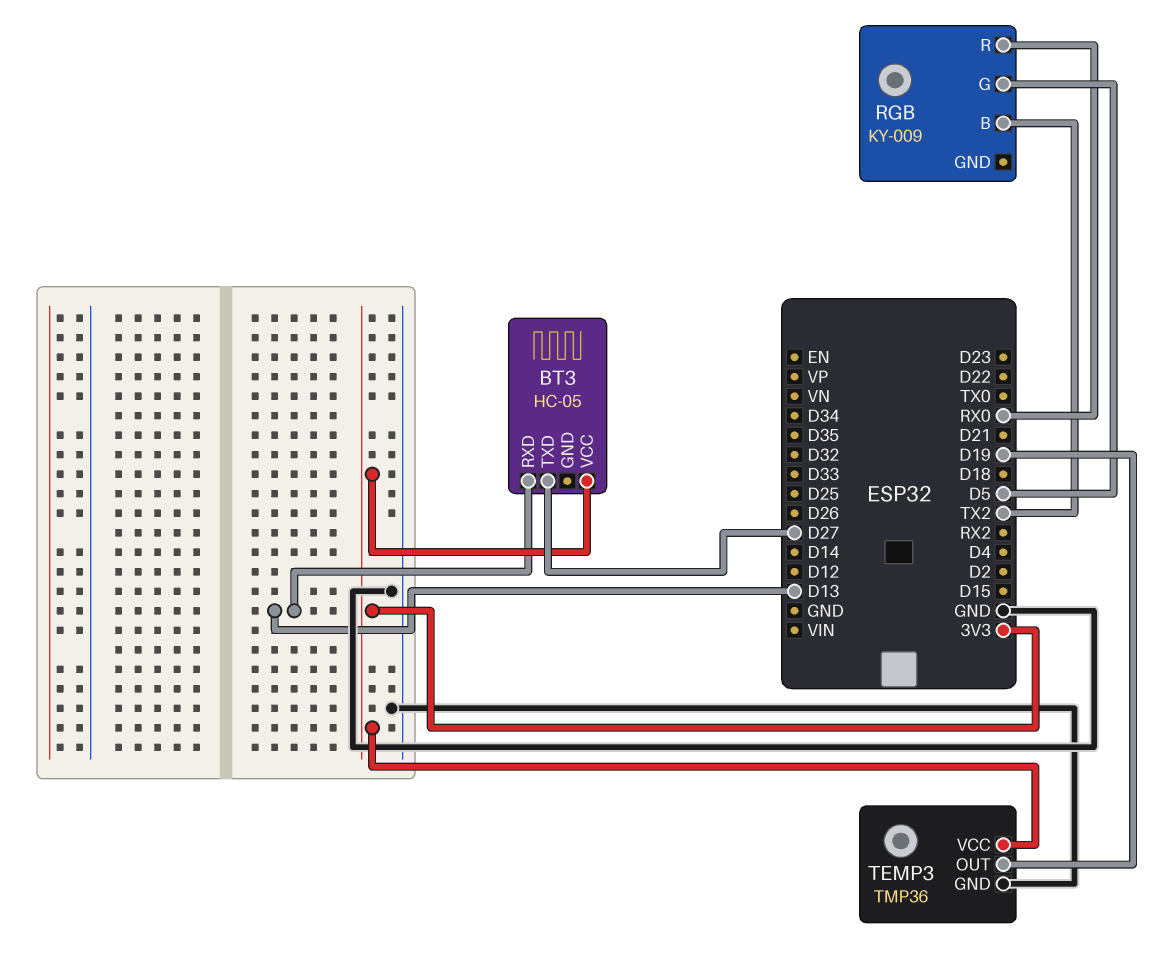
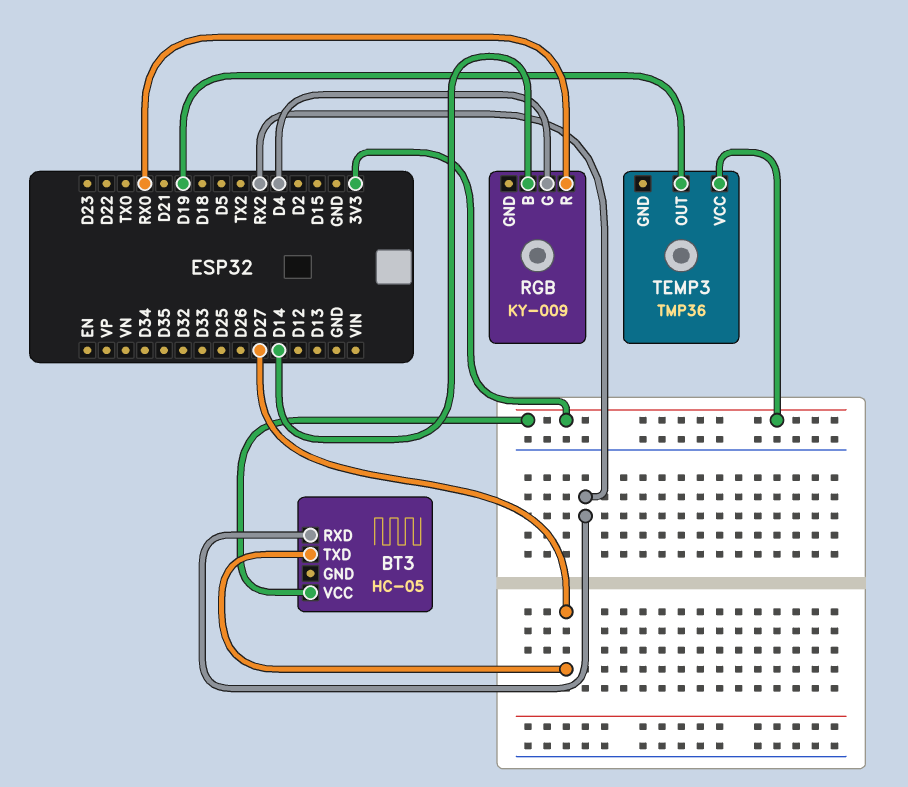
BT3 pin RXD: D13 -> RX2
RGB pin B: TX2 -> D14
RGB pin G: D5 -> D4
TEMP3 pin GND: GND -> none

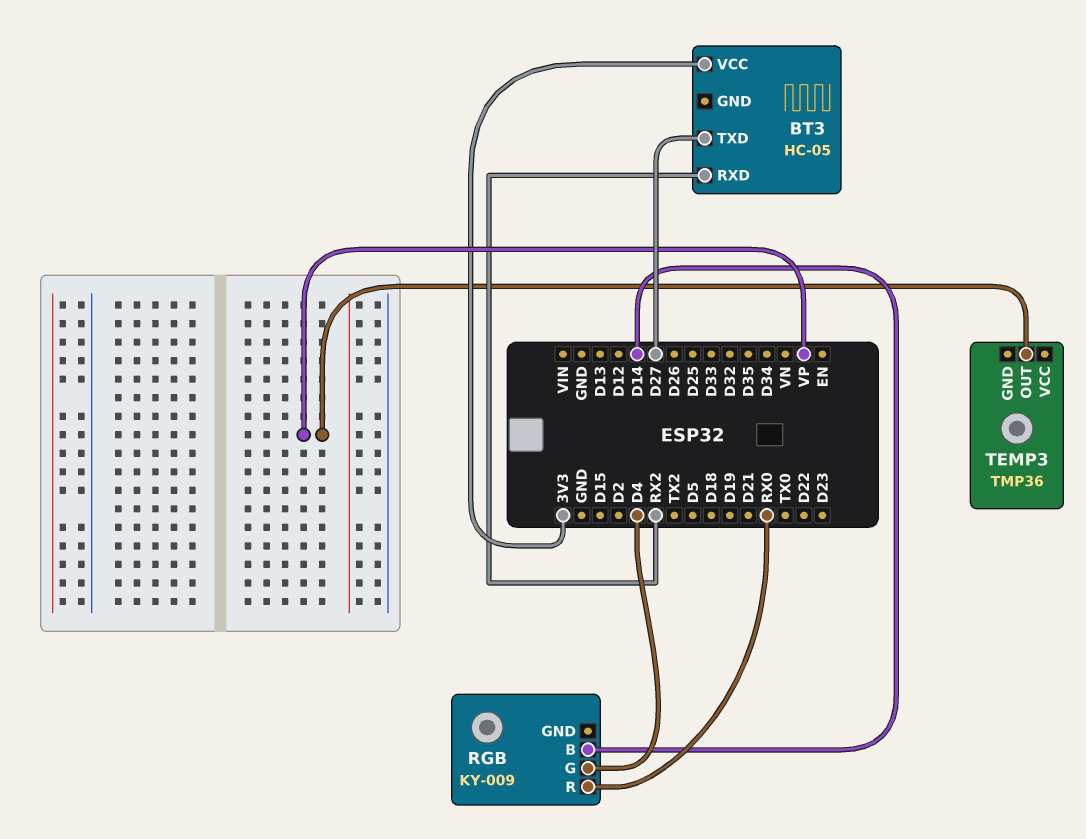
TEMP3 pin OUT: D19 -> VP
TEMP3 pin VCC: 3V3 -> none

